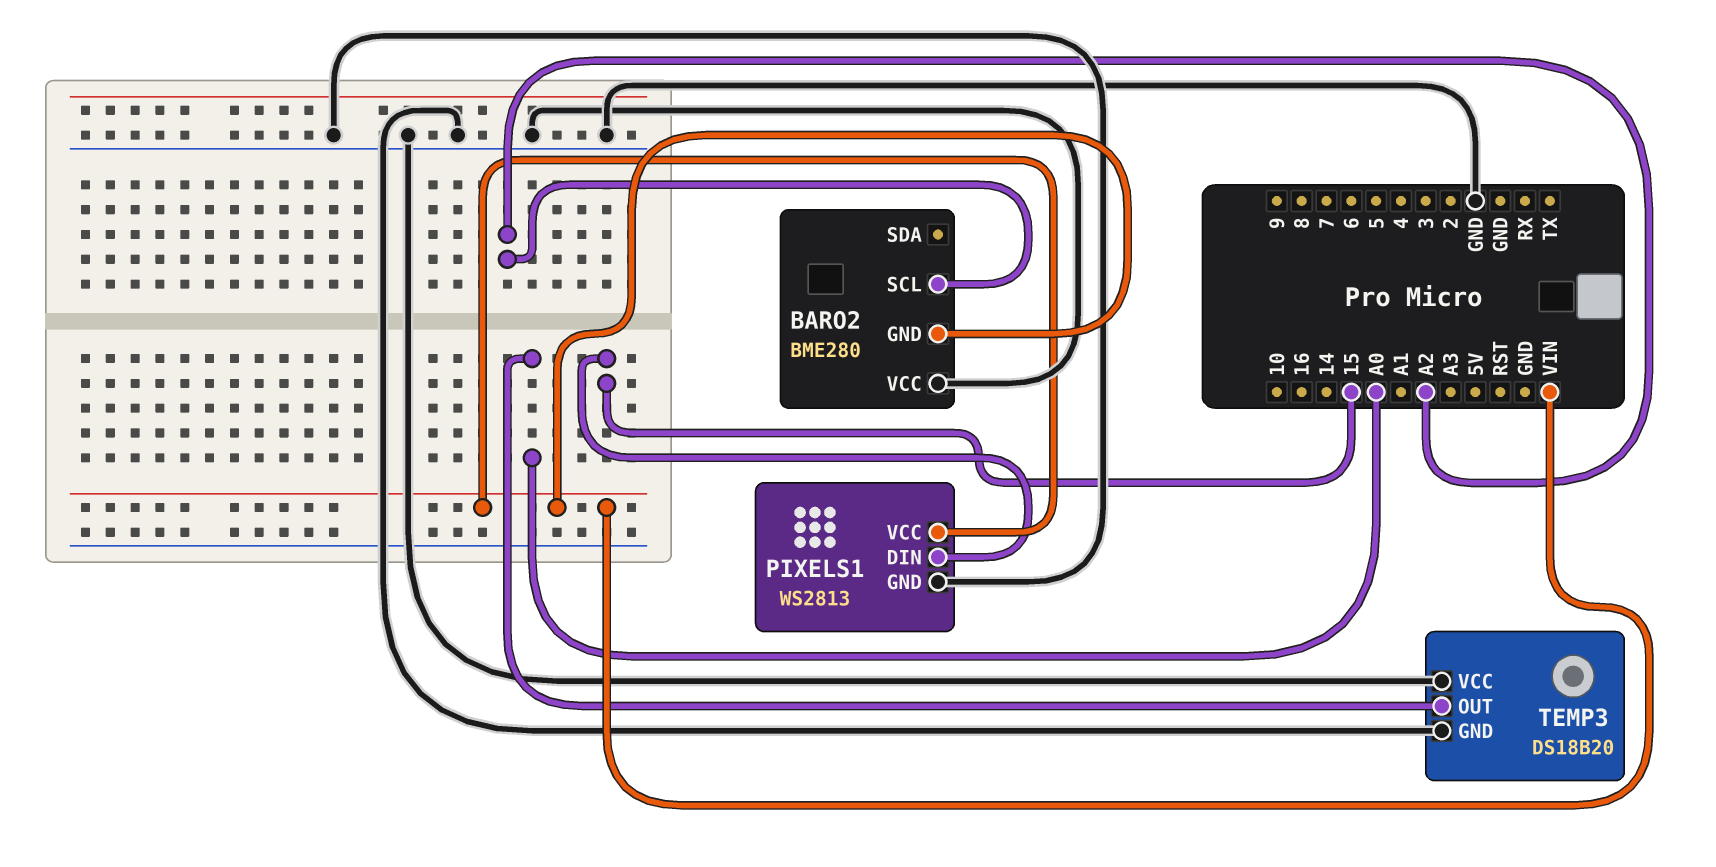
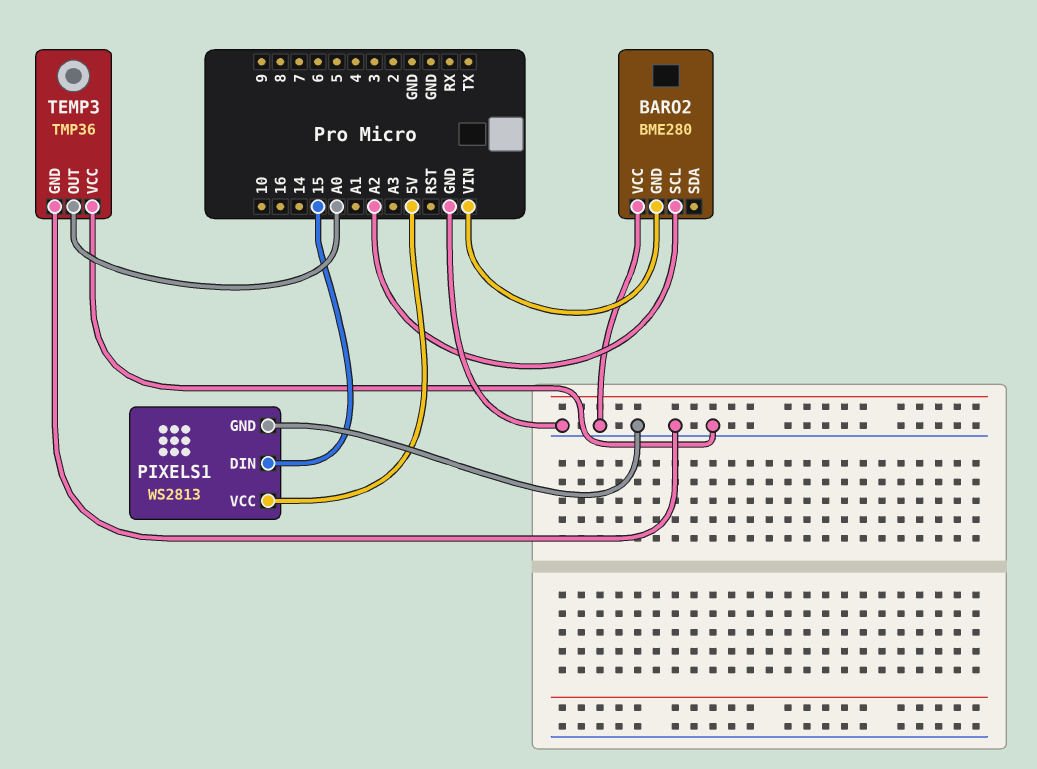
PIXELS1 pin VCC: VIN -> 5V
TEMP3: DS18B20 -> TMP36

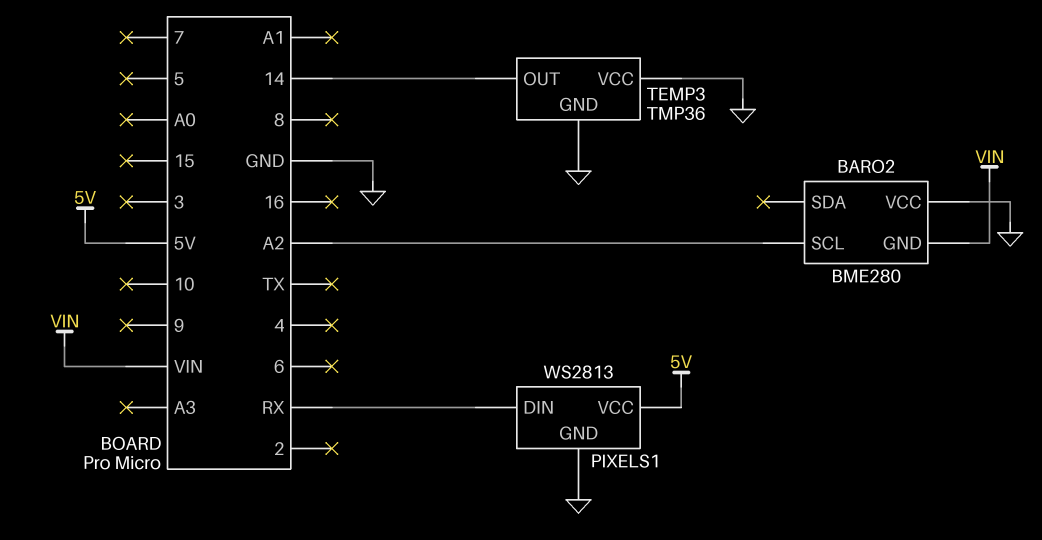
PIXELS1 pin DIN: 15 -> RX
TEMP3 pin OUT: A0 -> 14

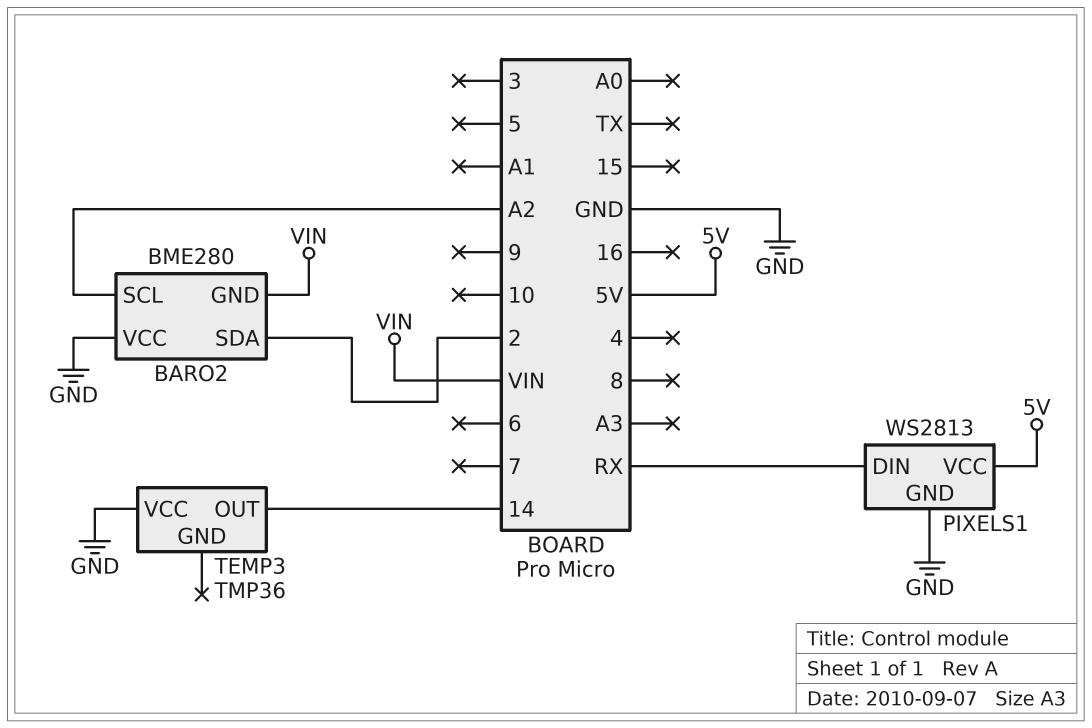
BARO2 pin SDA: none -> 2
TEMP3 pin GND: GND -> none

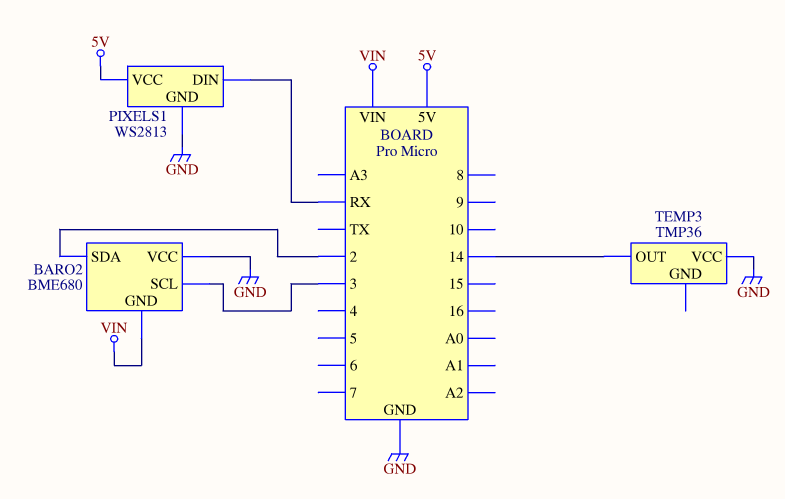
BARO2: BME280 -> BME680
BARO2 pin SCL: A2 -> 3

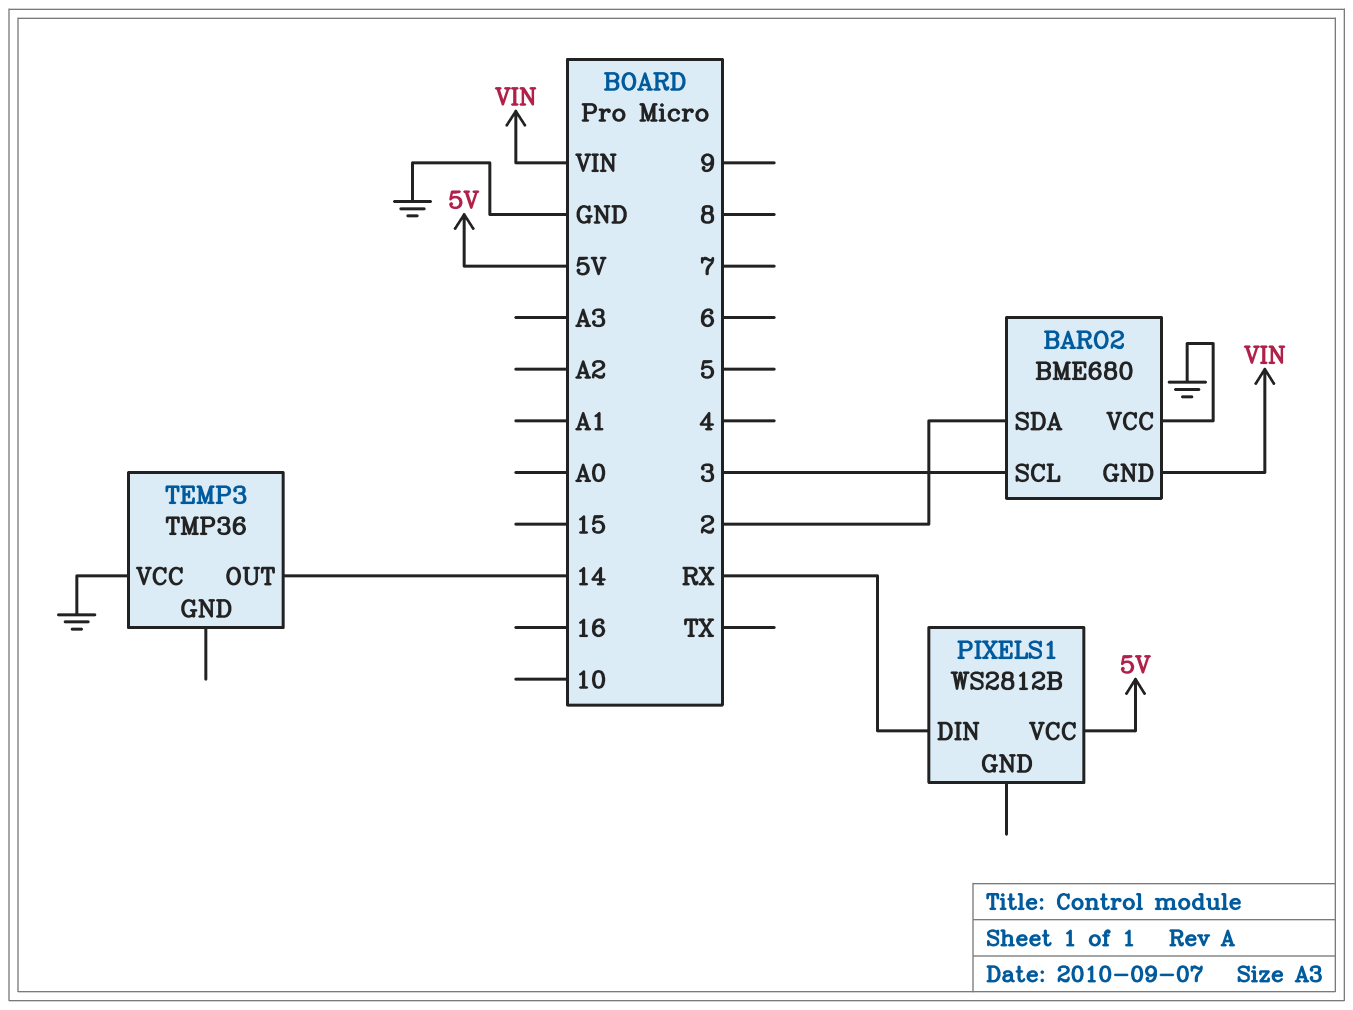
PIXELS1: WS2813 -> WS2812B
PIXELS1 pin GND: GND -> none

